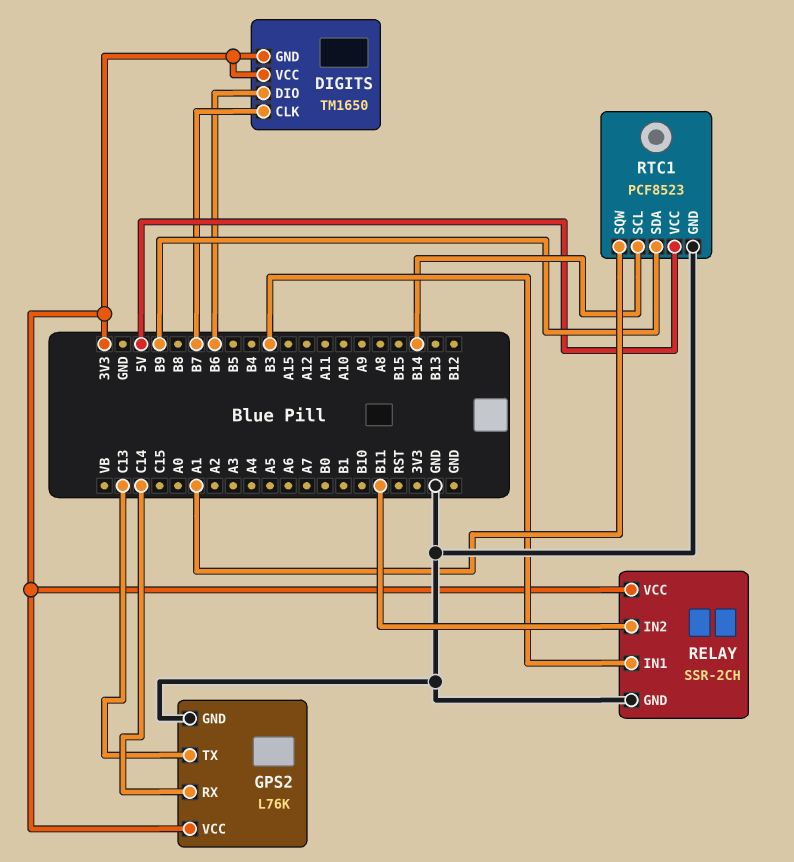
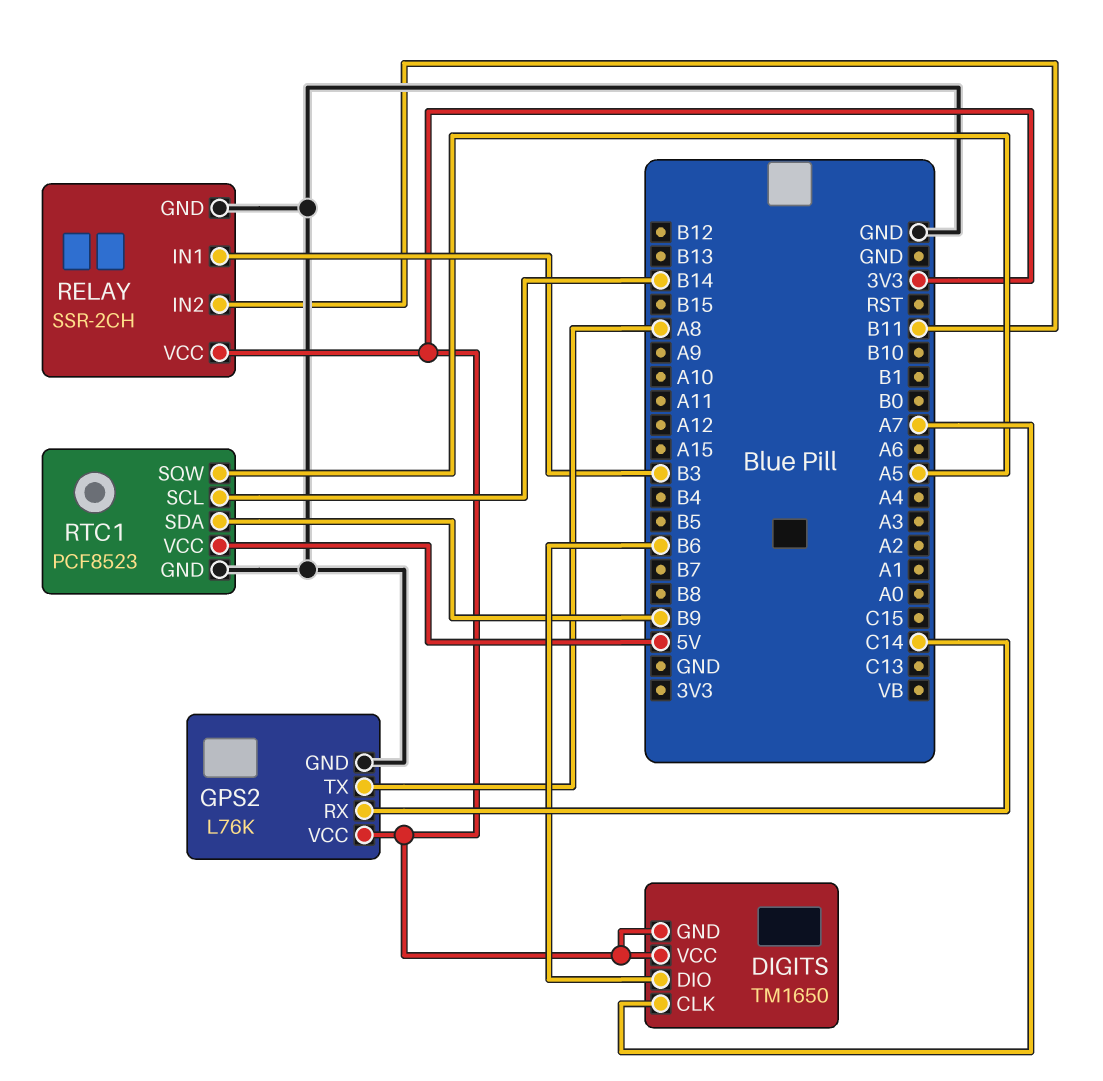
DIGITS pin CLK: B7 -> A7
GPS2 pin TX: C13 -> A8
RTC1 pin SQW: A1 -> A5

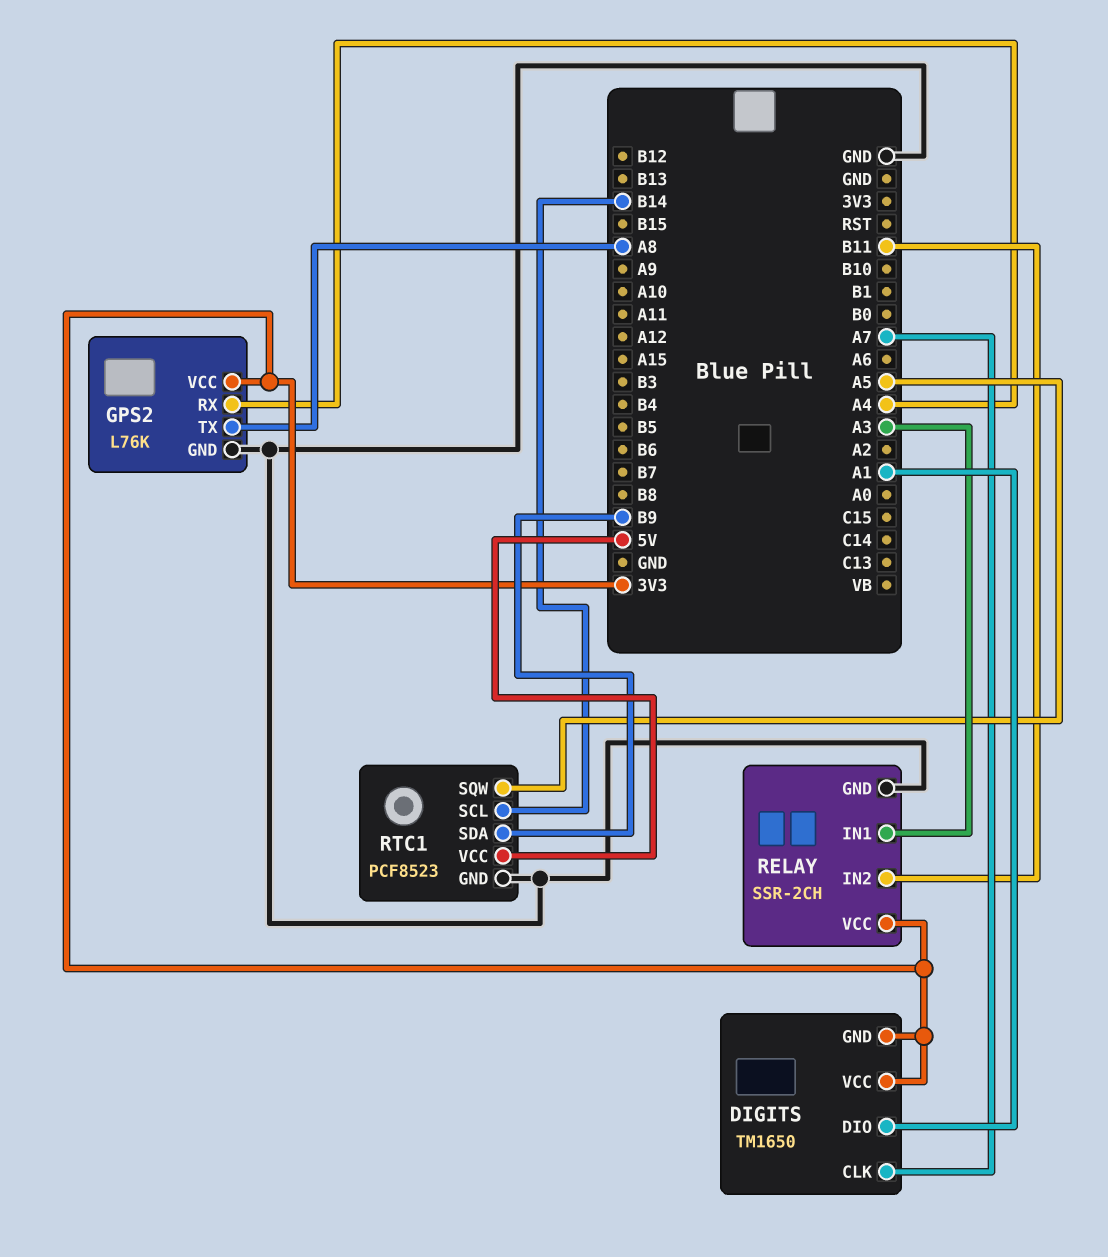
DIGITS pin DIO: B6 -> A1
GPS2 pin RX: C14 -> A4
RELAY pin IN1: B3 -> A3

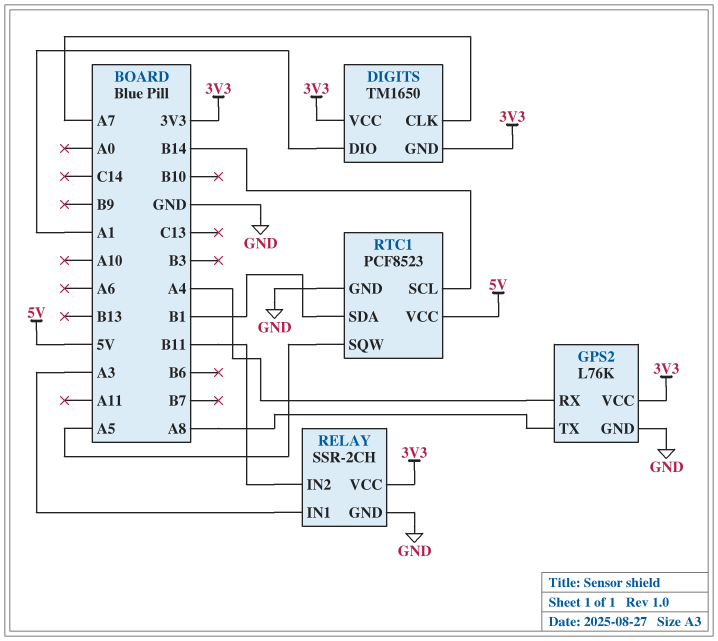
RTC1 pin SDA: B9 -> B1

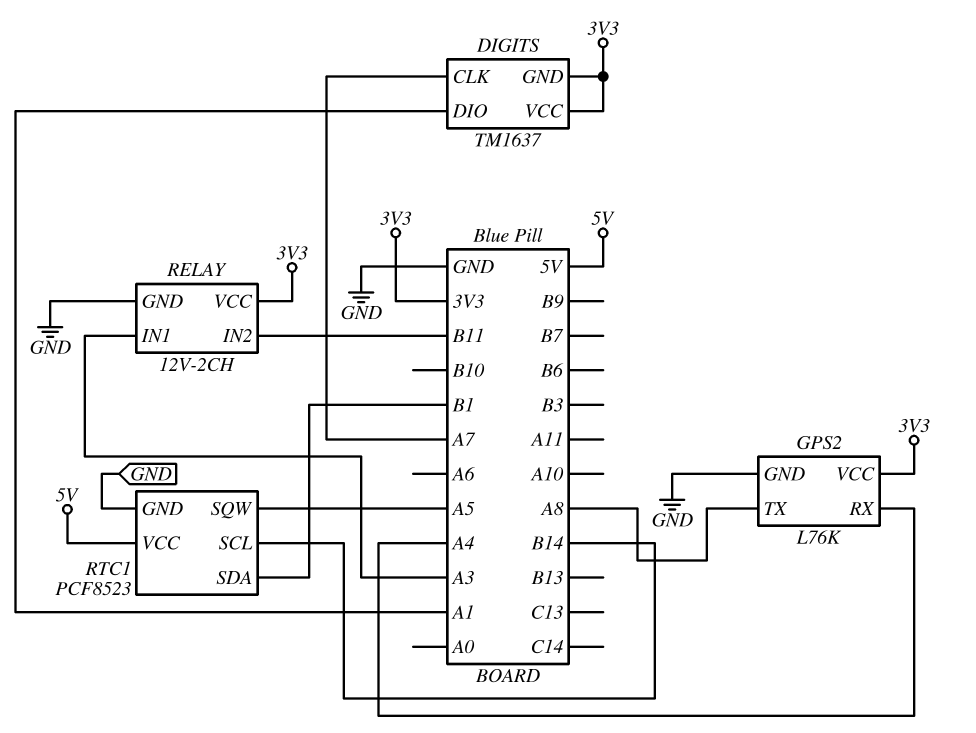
DIGITS: TM1650 -> TM1637
RELAY: SSR-2CH -> 12V-2CH

